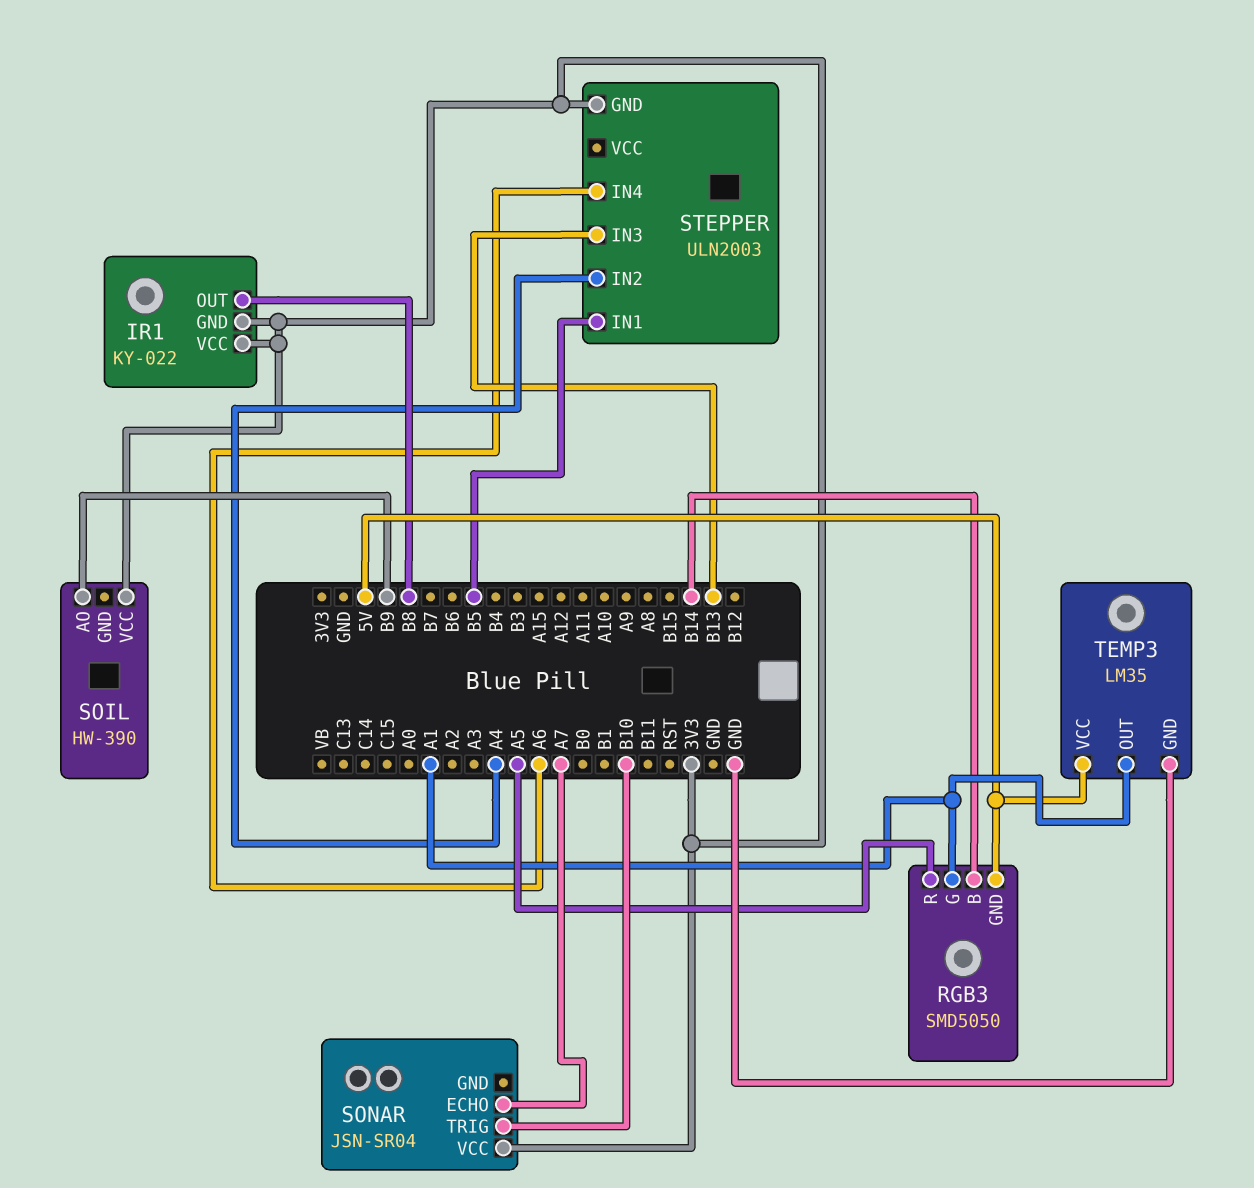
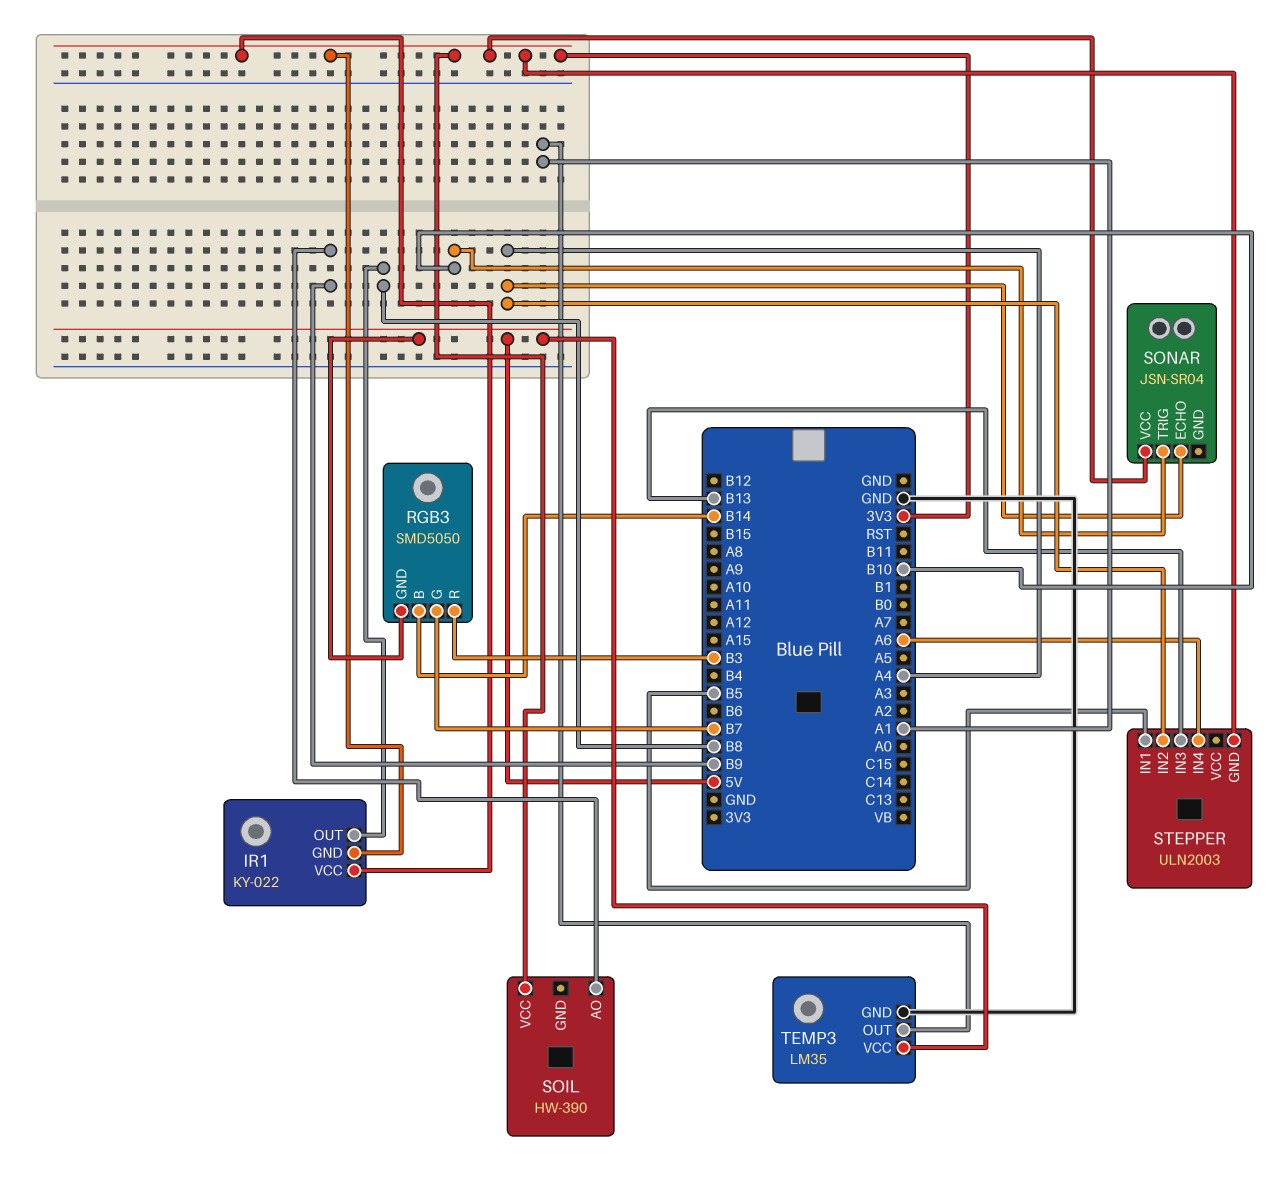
RGB3 pin G: A1 -> B7
RGB3 pin R: A5 -> B3
SONAR pin ECHO: A7 -> A4

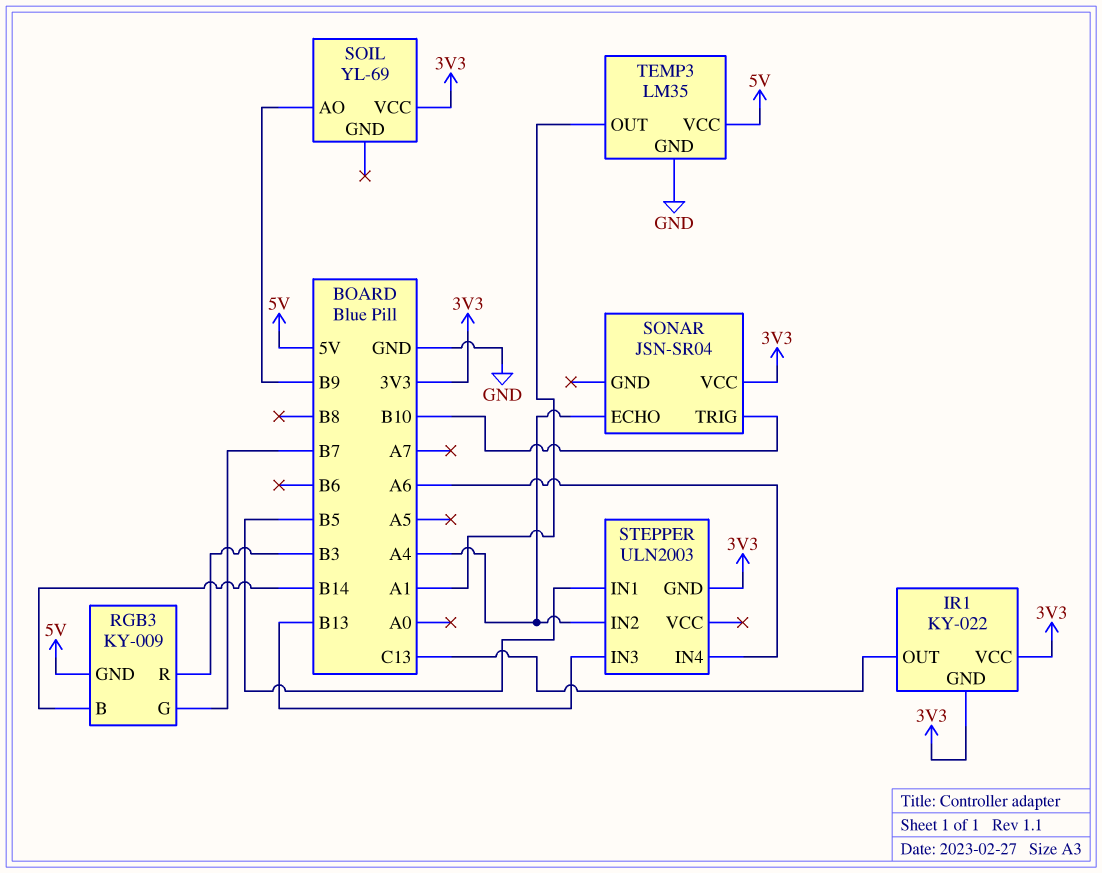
IR1 pin OUT: B8 -> C13
RGB3: SMD5050 -> KY-009
SOIL: HW-390 -> YL-69

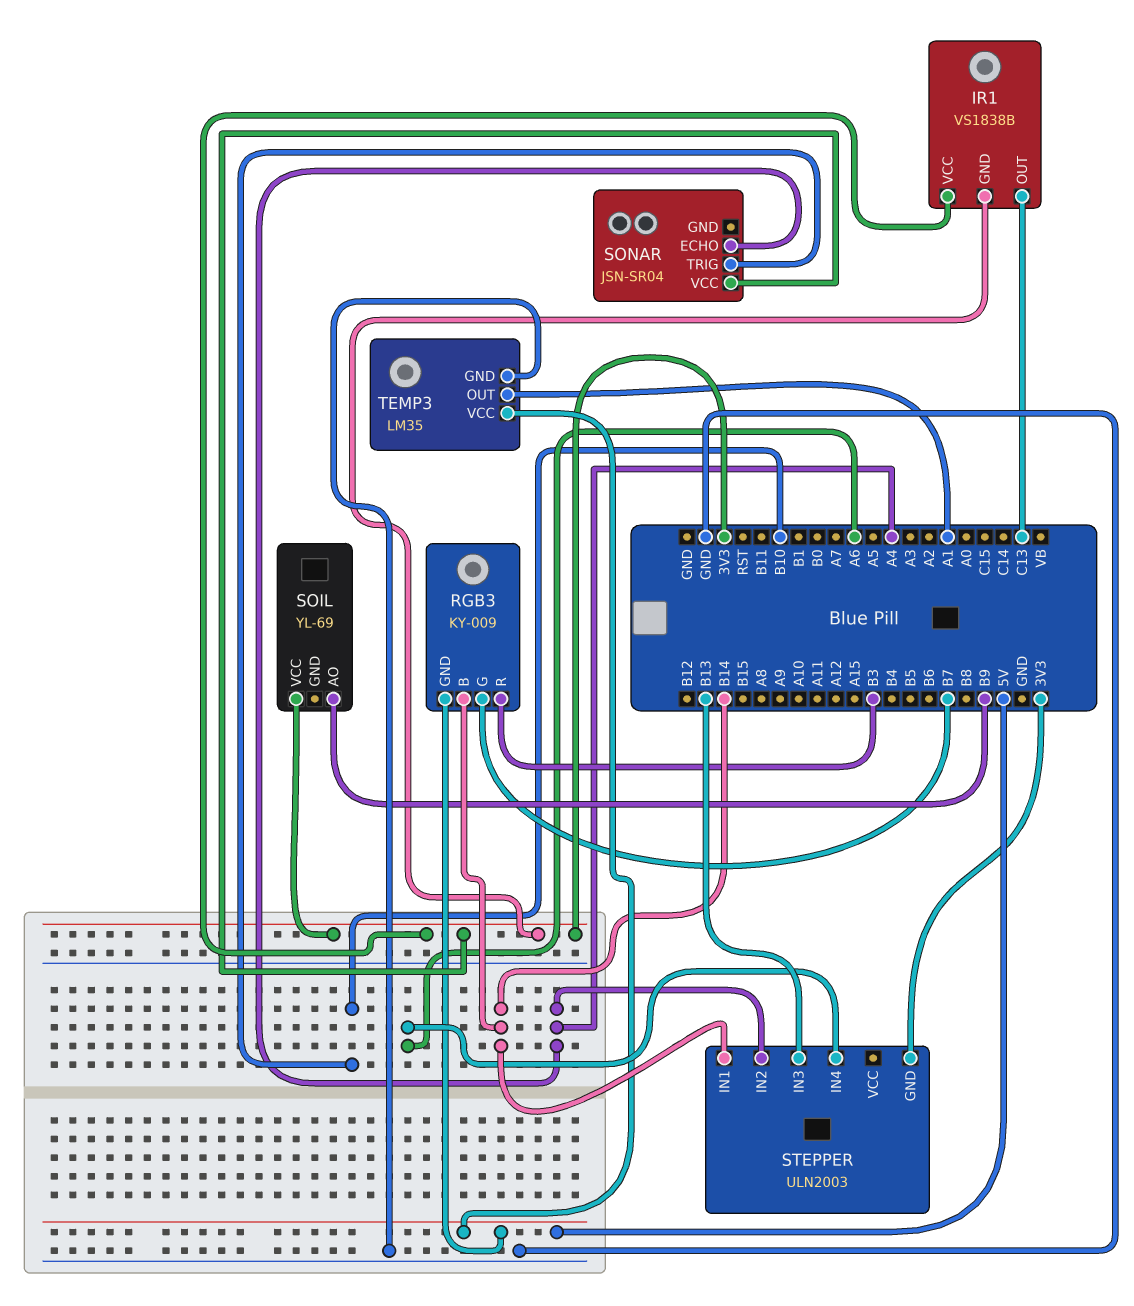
IR1: KY-022 -> VS1838B
STEPPER pin IN1: B5 -> B14

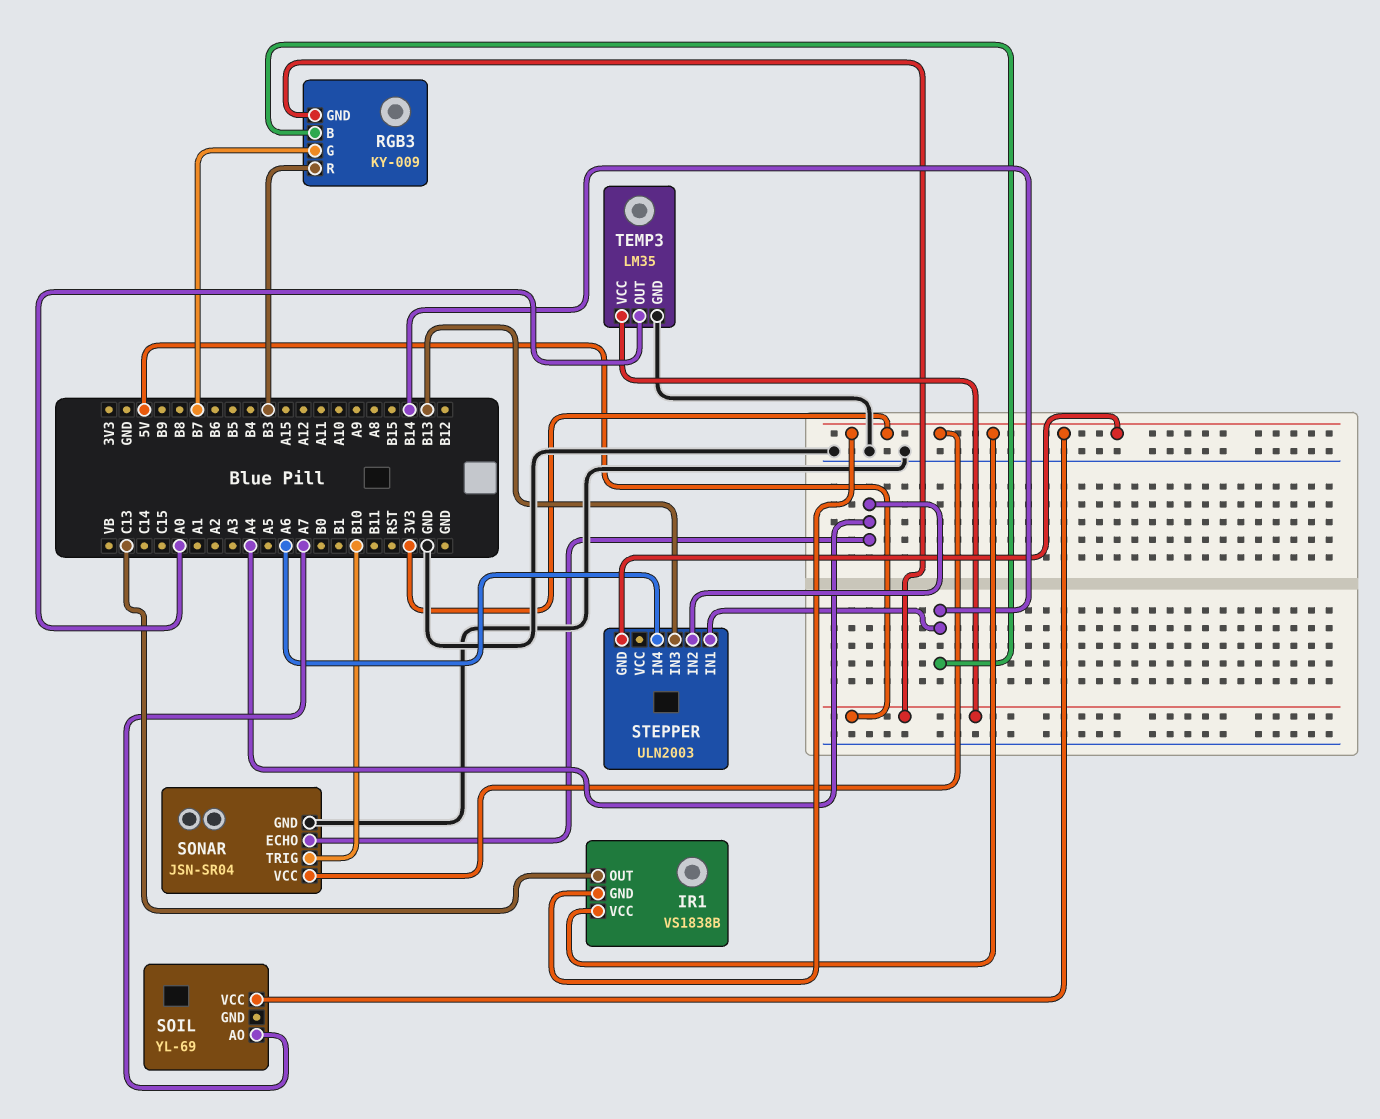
SOIL pin AO: B9 -> A7
SONAR pin GND: none -> GND
TEMP3 pin OUT: A1 -> A0

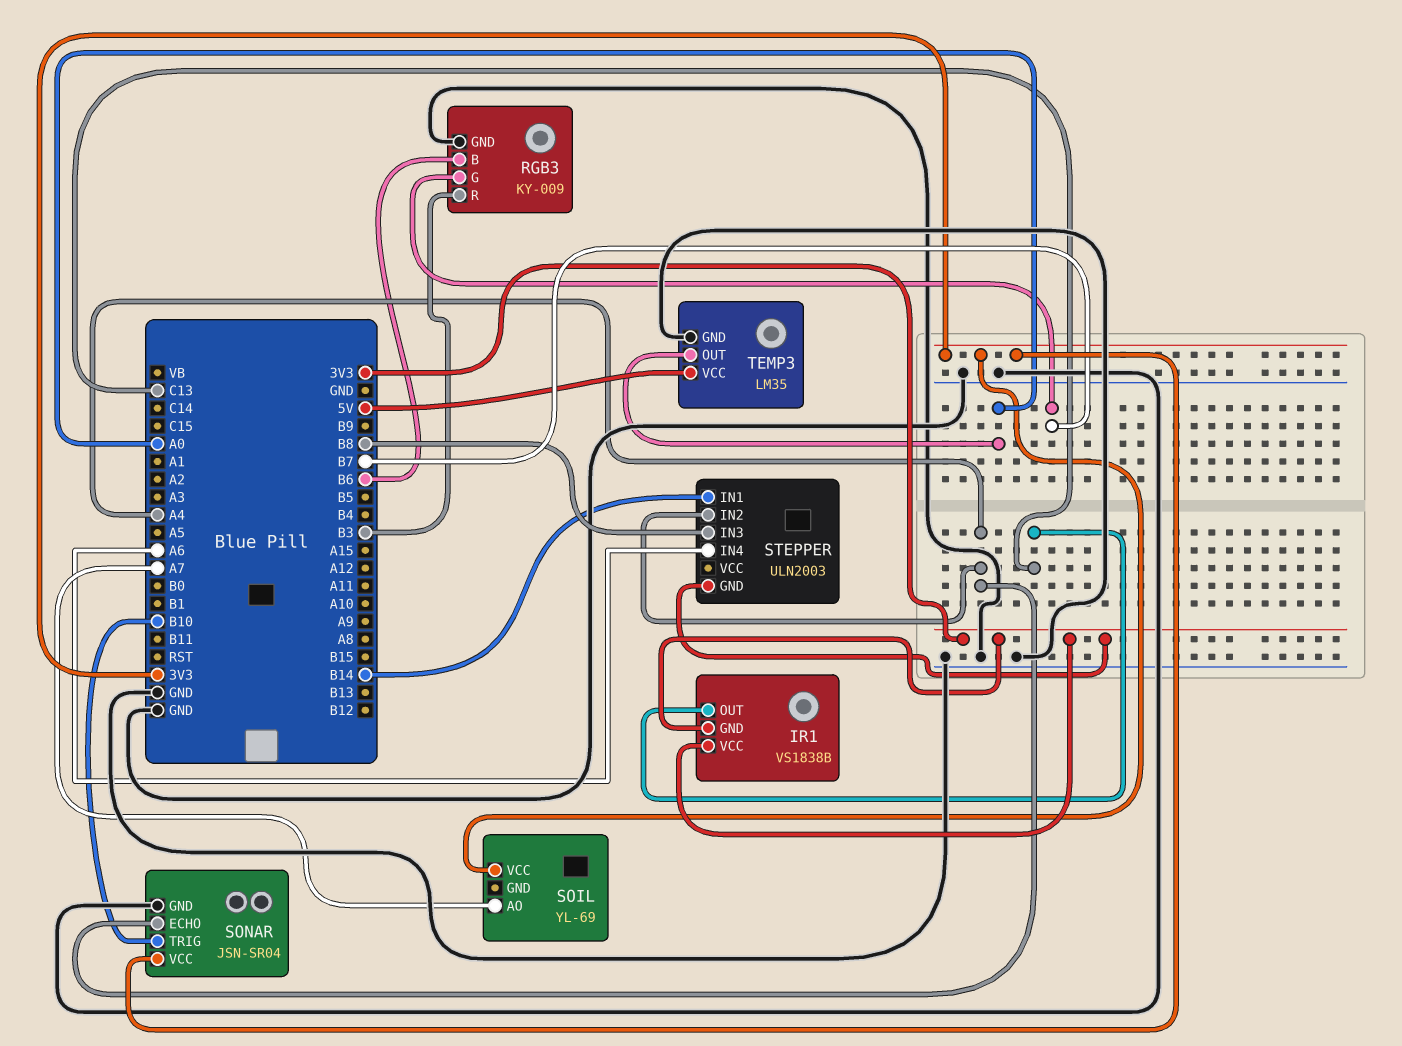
RGB3 pin B: B14 -> B6
RGB3 pin GND: 5V -> GND
STEPPER pin IN3: B13 -> B8

